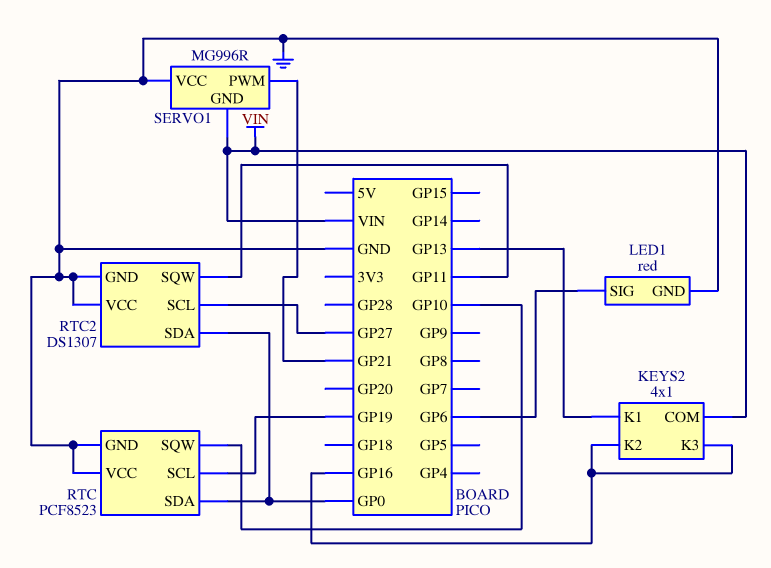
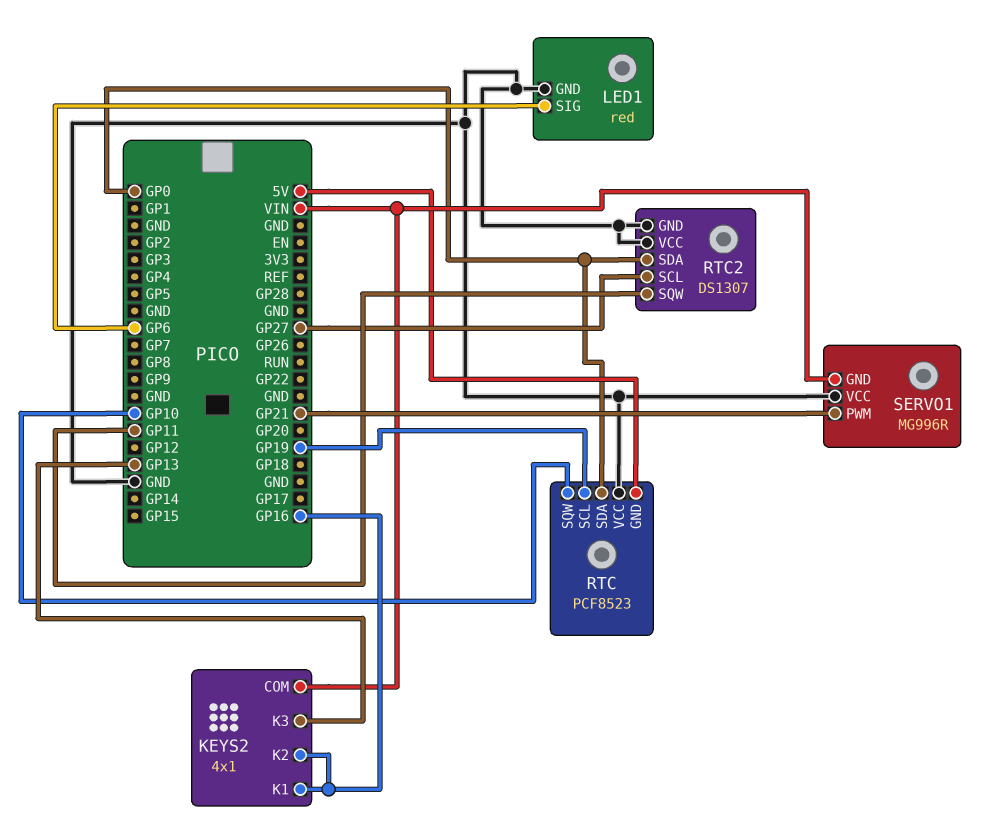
KEYS2 pin K1: GP13 -> GP16
KEYS2 pin K3: GP16 -> GP13
RTC pin GND: GND -> 5V

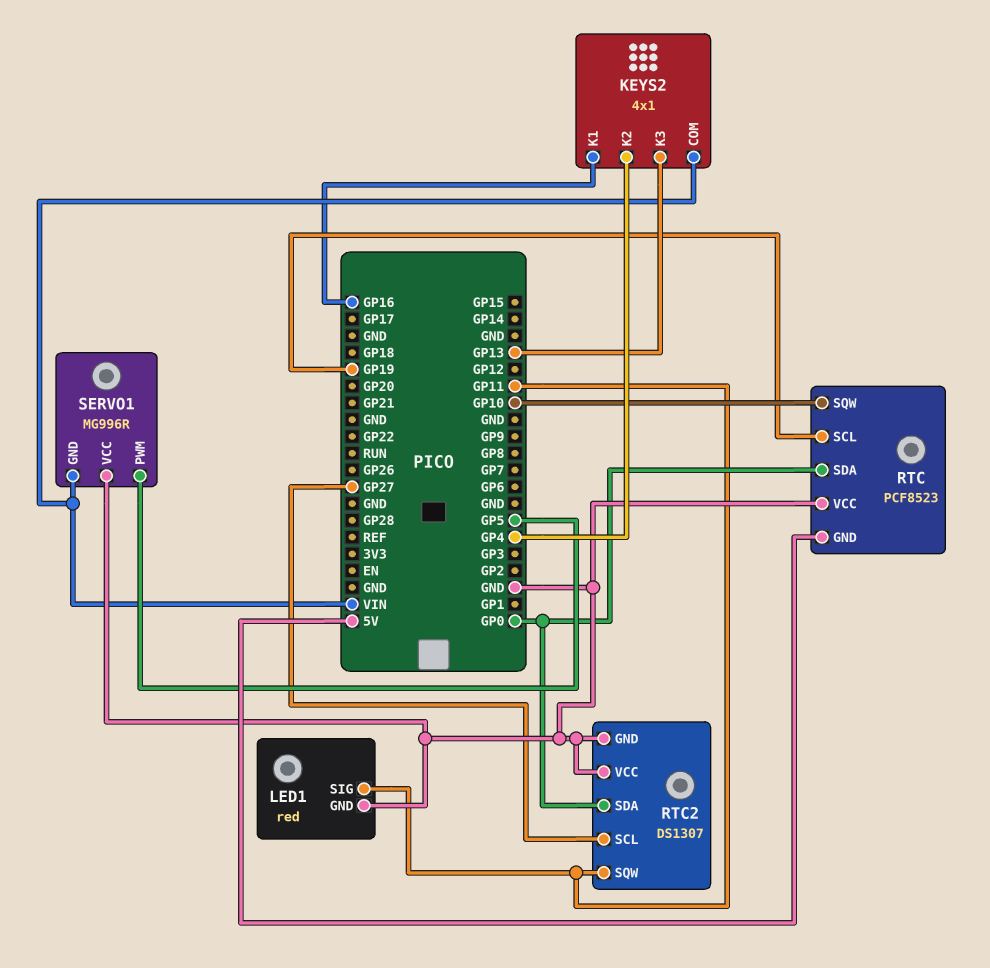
KEYS2 pin K2: GP16 -> GP4
LED1 pin SIG: GP6 -> GP11
SERVO1 pin PWM: GP21 -> GP5

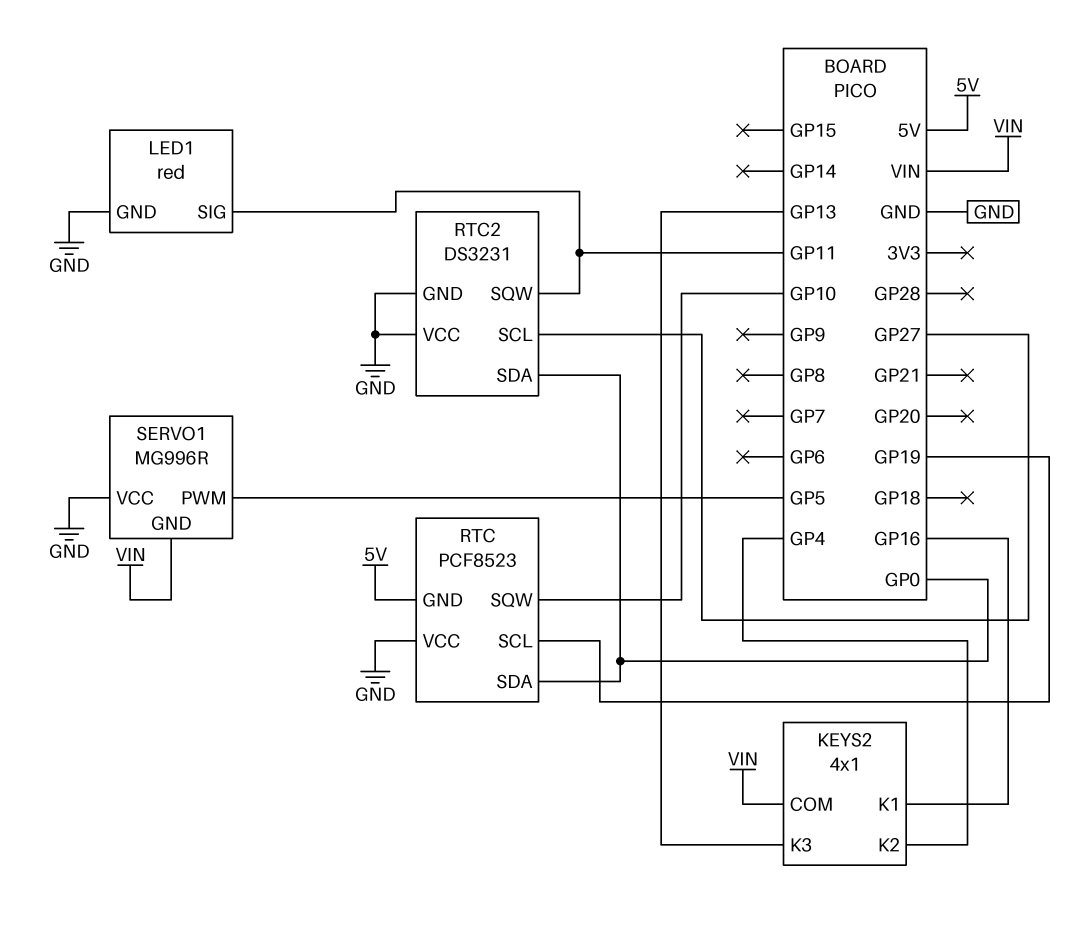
RTC2: DS1307 -> DS3231

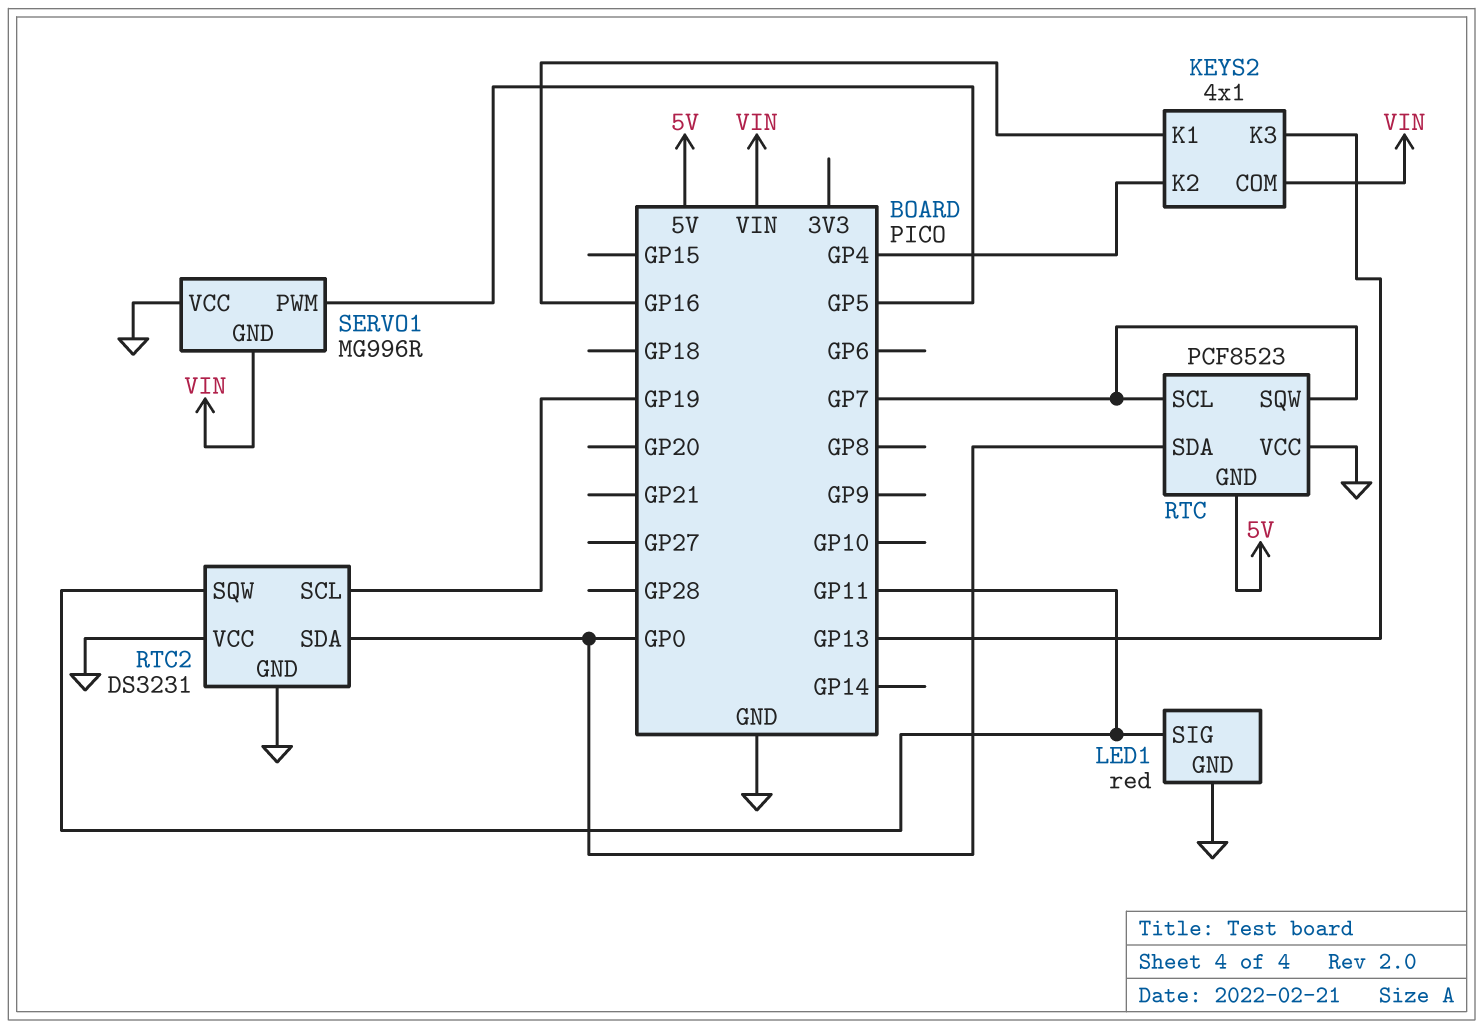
RTC pin SCL: GP19 -> GP7
RTC pin SQW: GP10 -> GP7
RTC2 pin SCL: GP27 -> GP19

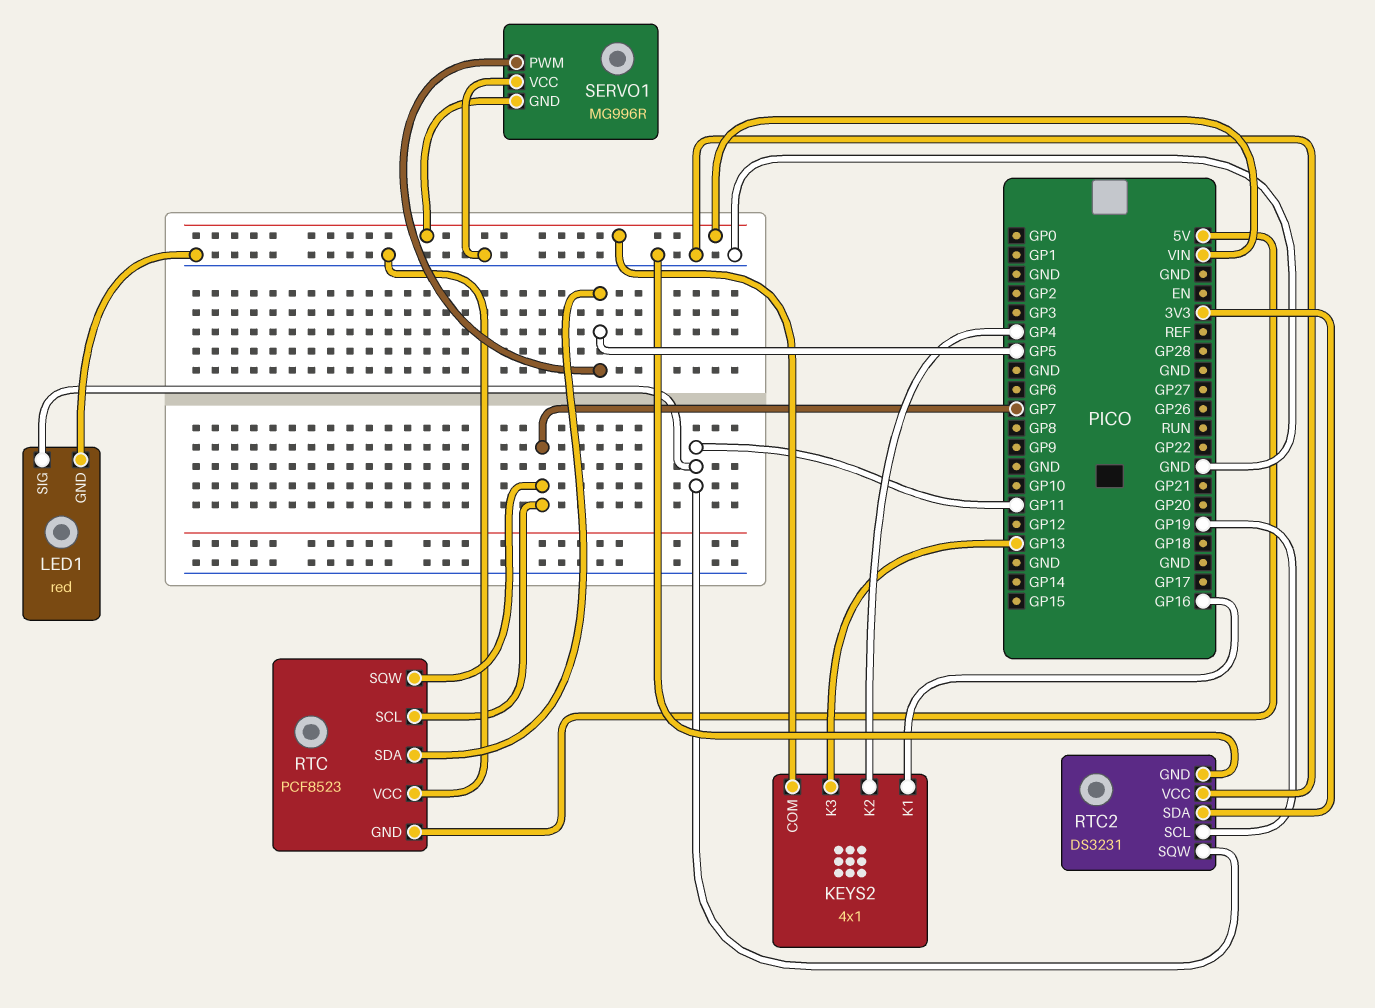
RTC pin SDA: GP0 -> GP5
RTC2 pin SDA: GP0 -> 3V3

